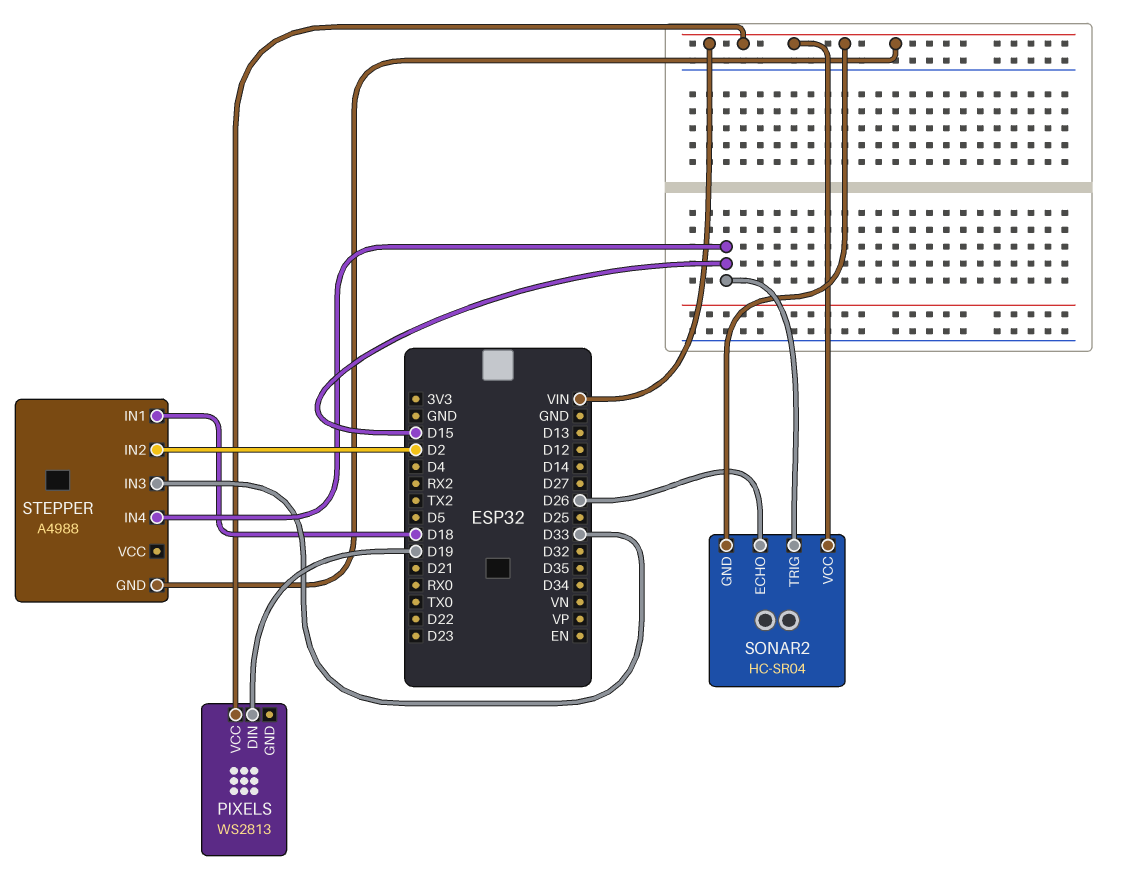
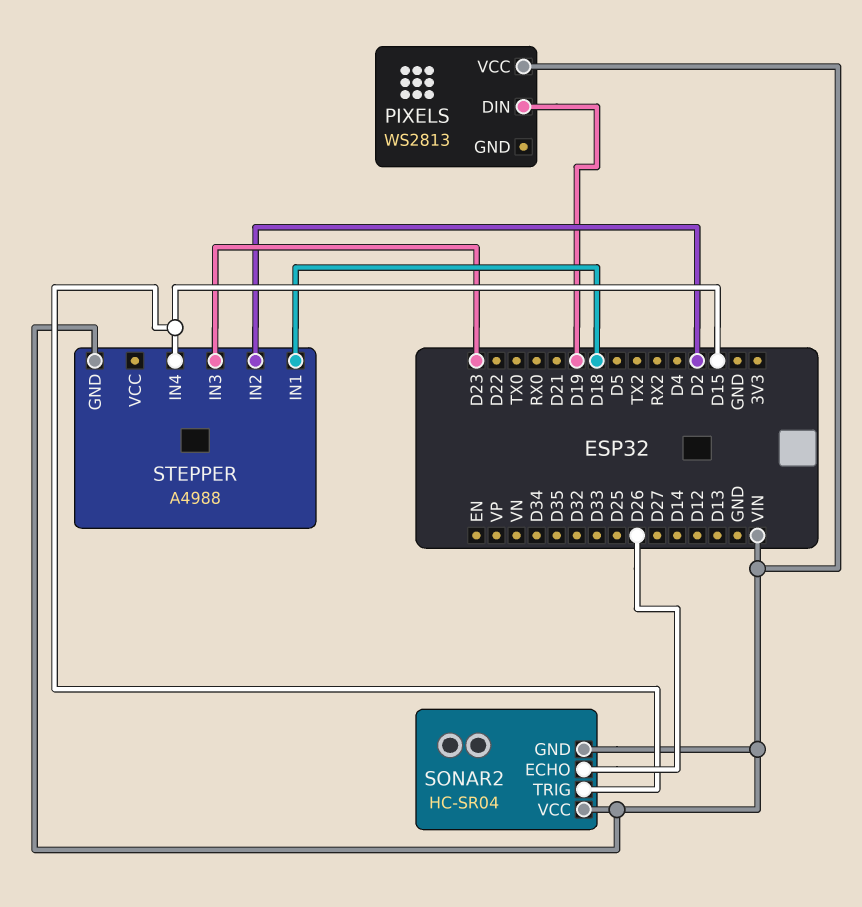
STEPPER pin IN3: D33 -> D23

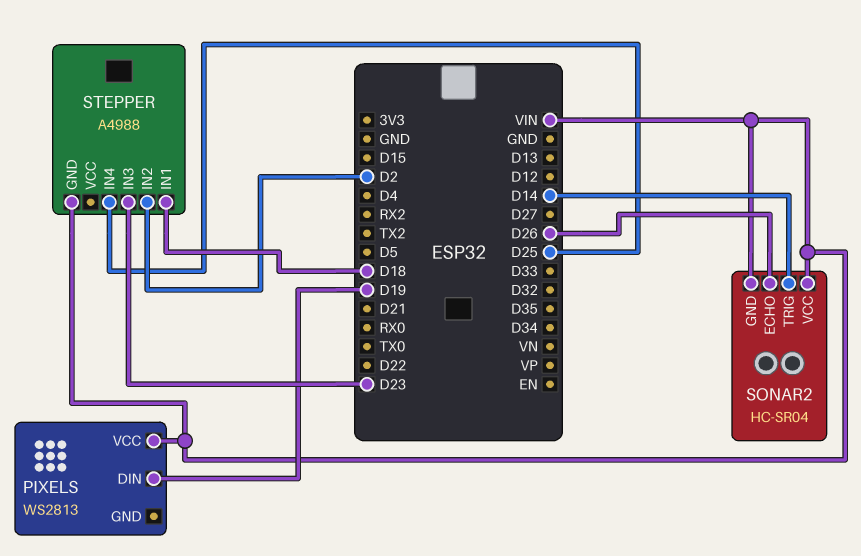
SONAR2 pin TRIG: D15 -> D14
STEPPER pin IN4: D15 -> D25

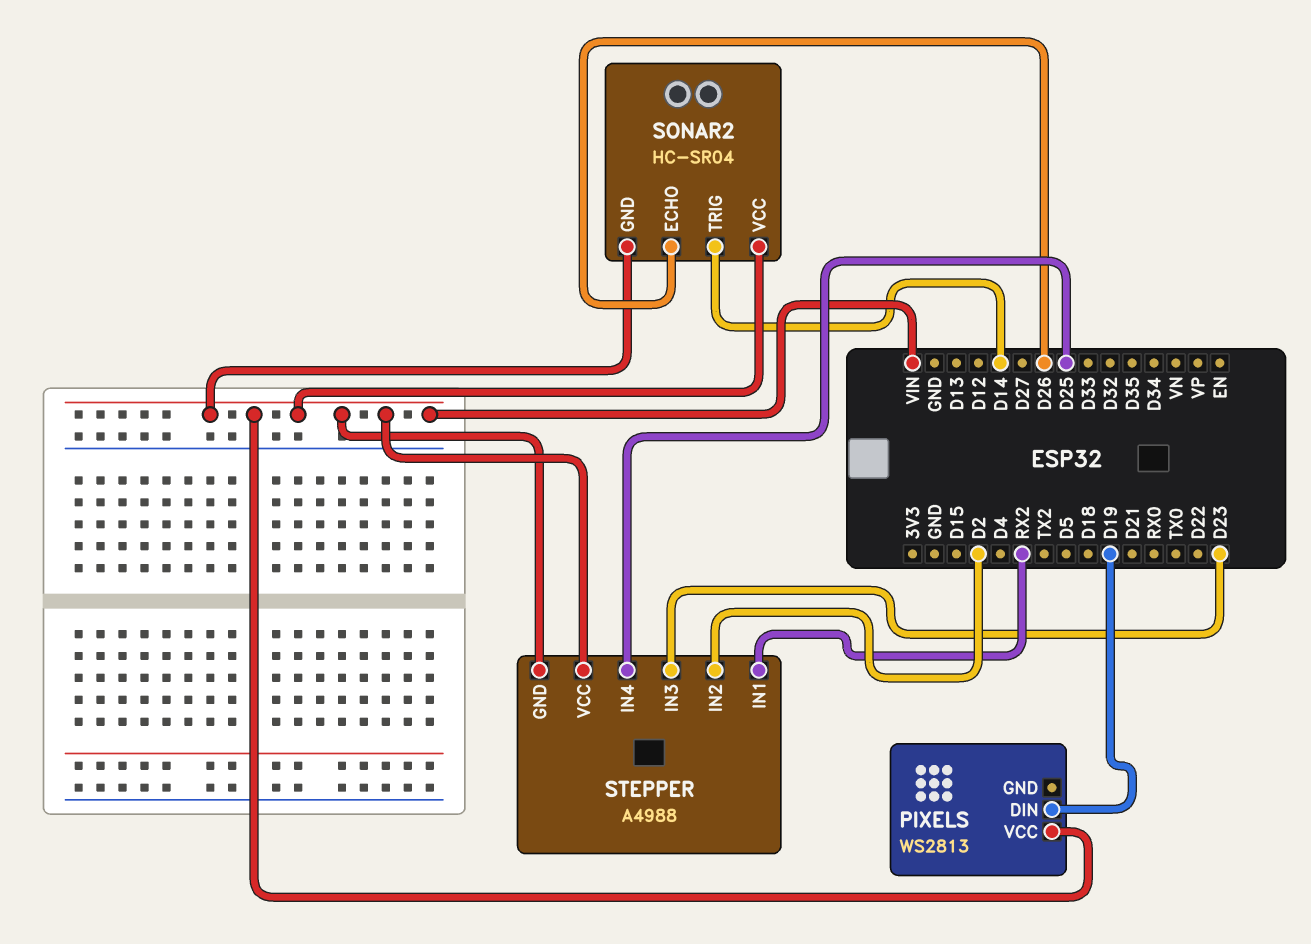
STEPPER pin IN1: D18 -> RX2
STEPPER pin VCC: none -> VIN

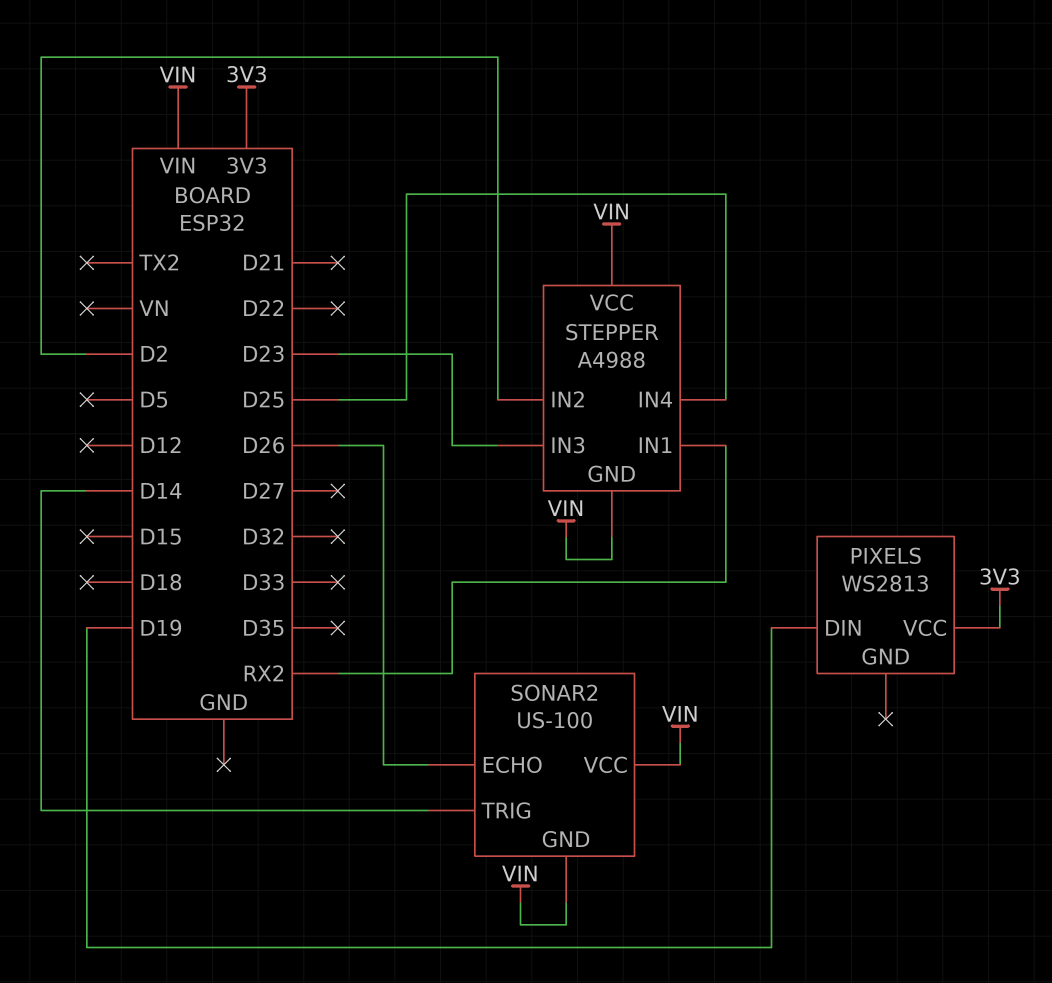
PIXELS pin VCC: VIN -> 3V3
SONAR2: HC-SR04 -> US-100

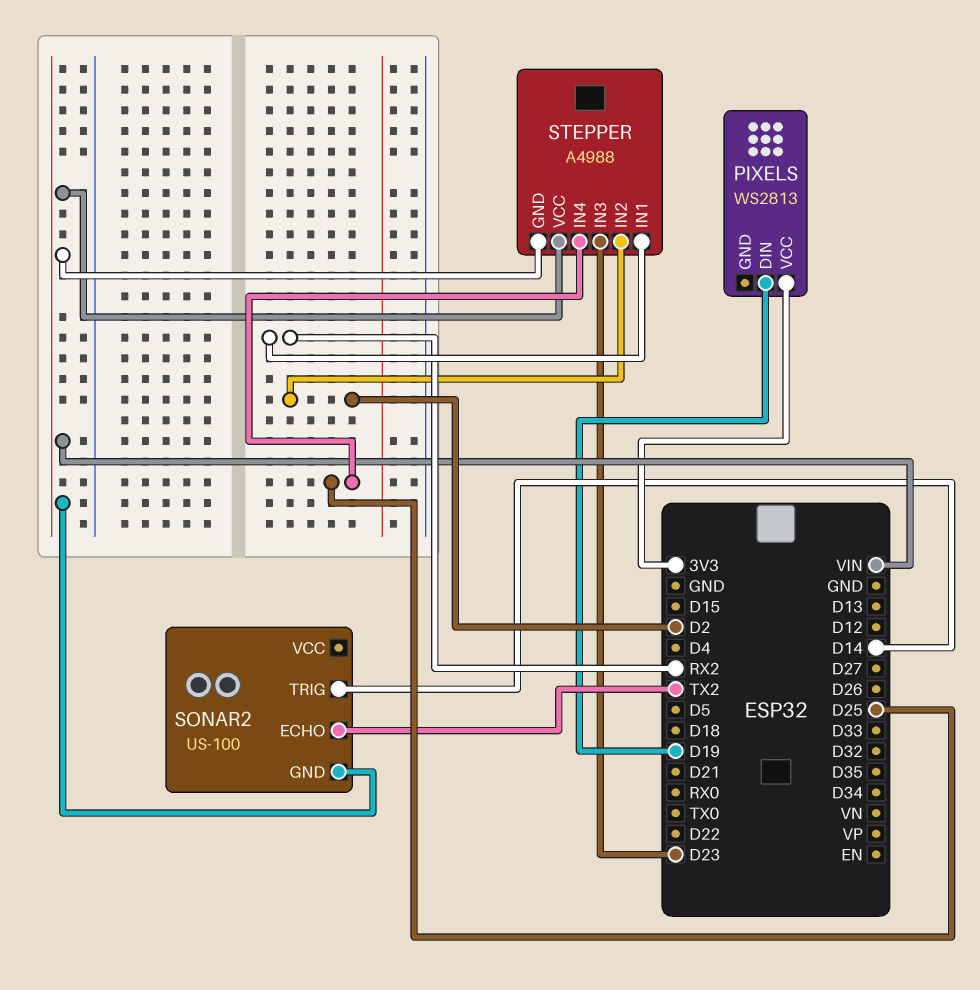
SONAR2 pin ECHO: D26 -> TX2
SONAR2 pin VCC: VIN -> none

